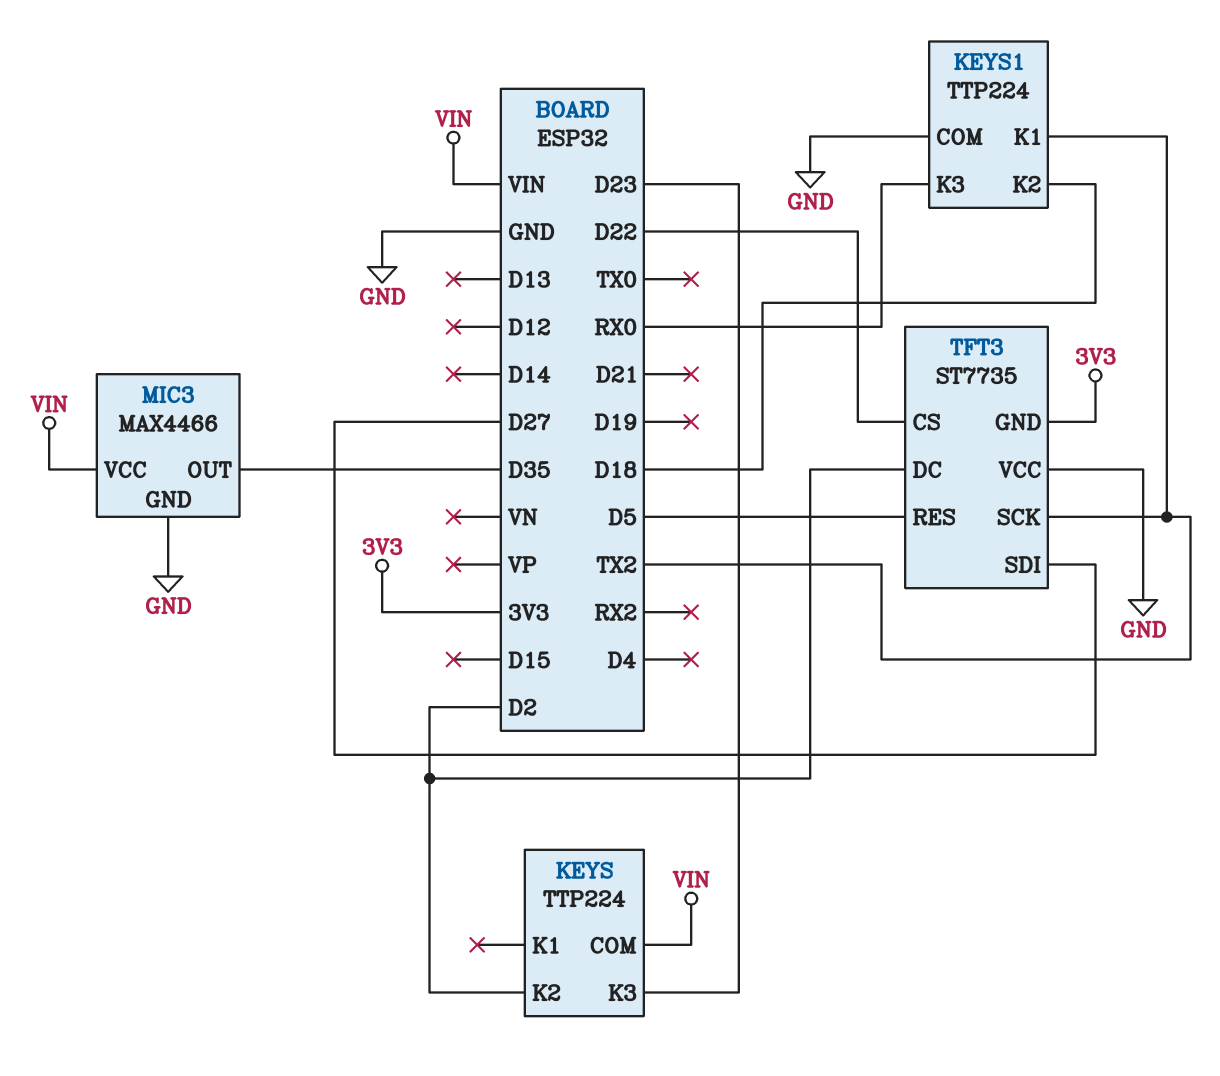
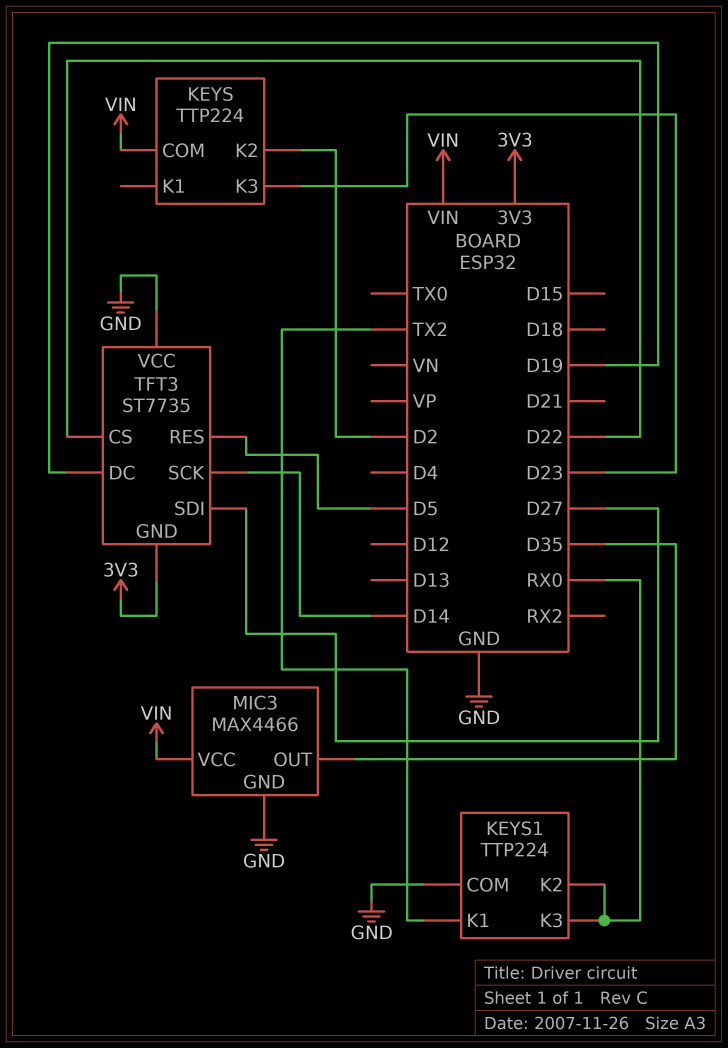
KEYS1 pin K2: D18 -> RX0
TFT3 pin DC: D2 -> D19
TFT3 pin SCK: TX2 -> D14

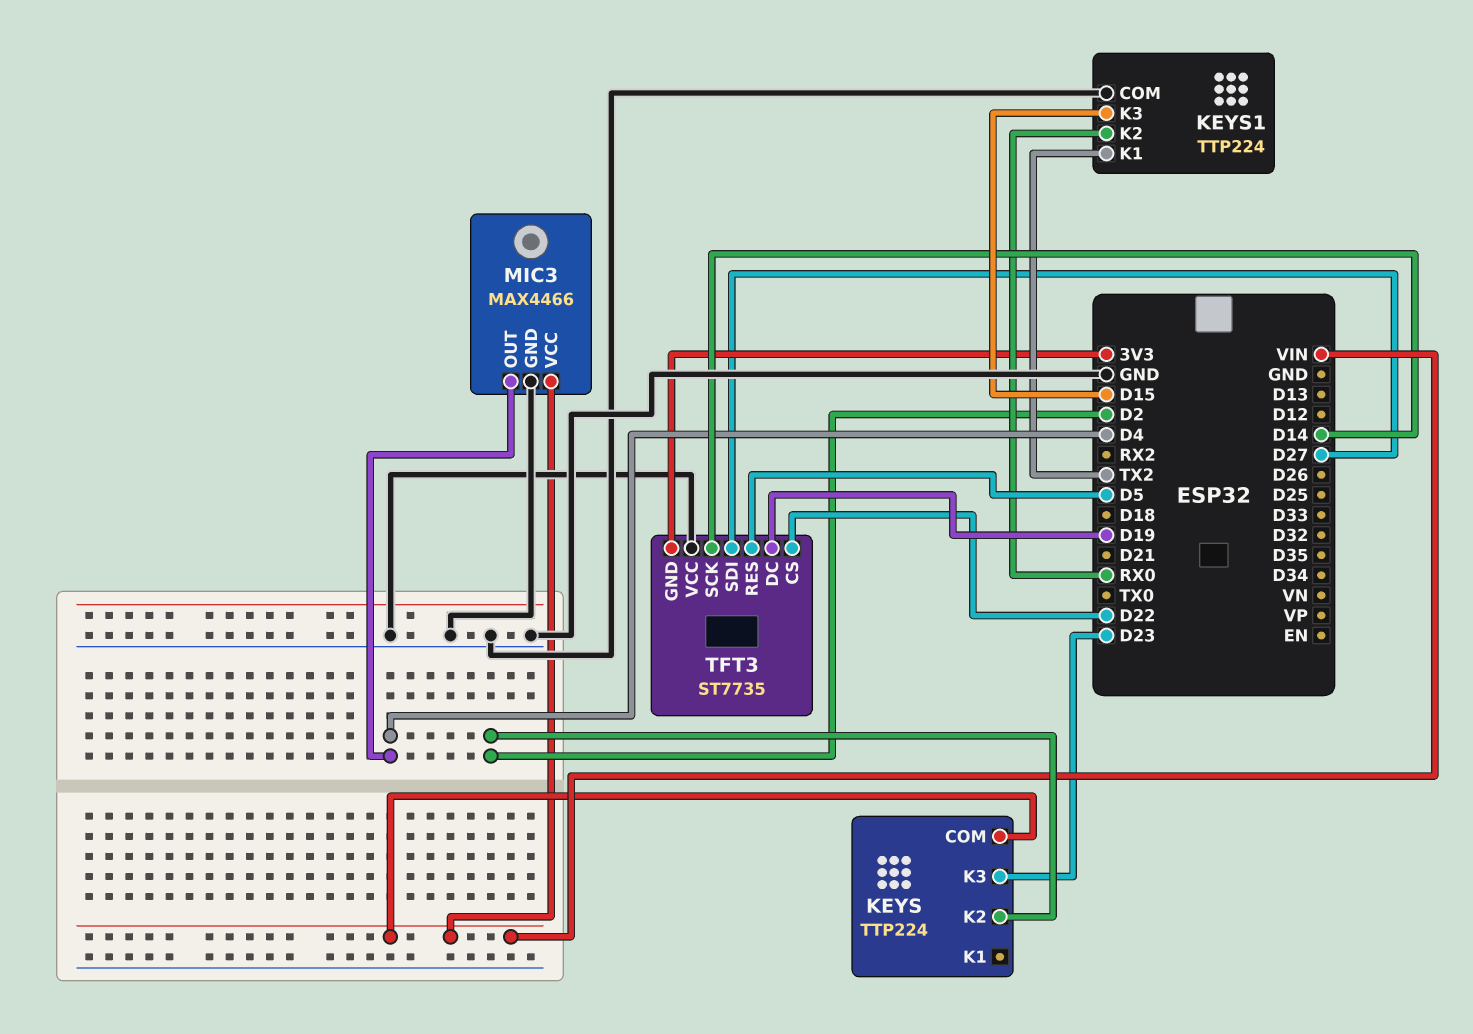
KEYS1 pin K3: RX0 -> D15
MIC3 pin OUT: D35 -> D4

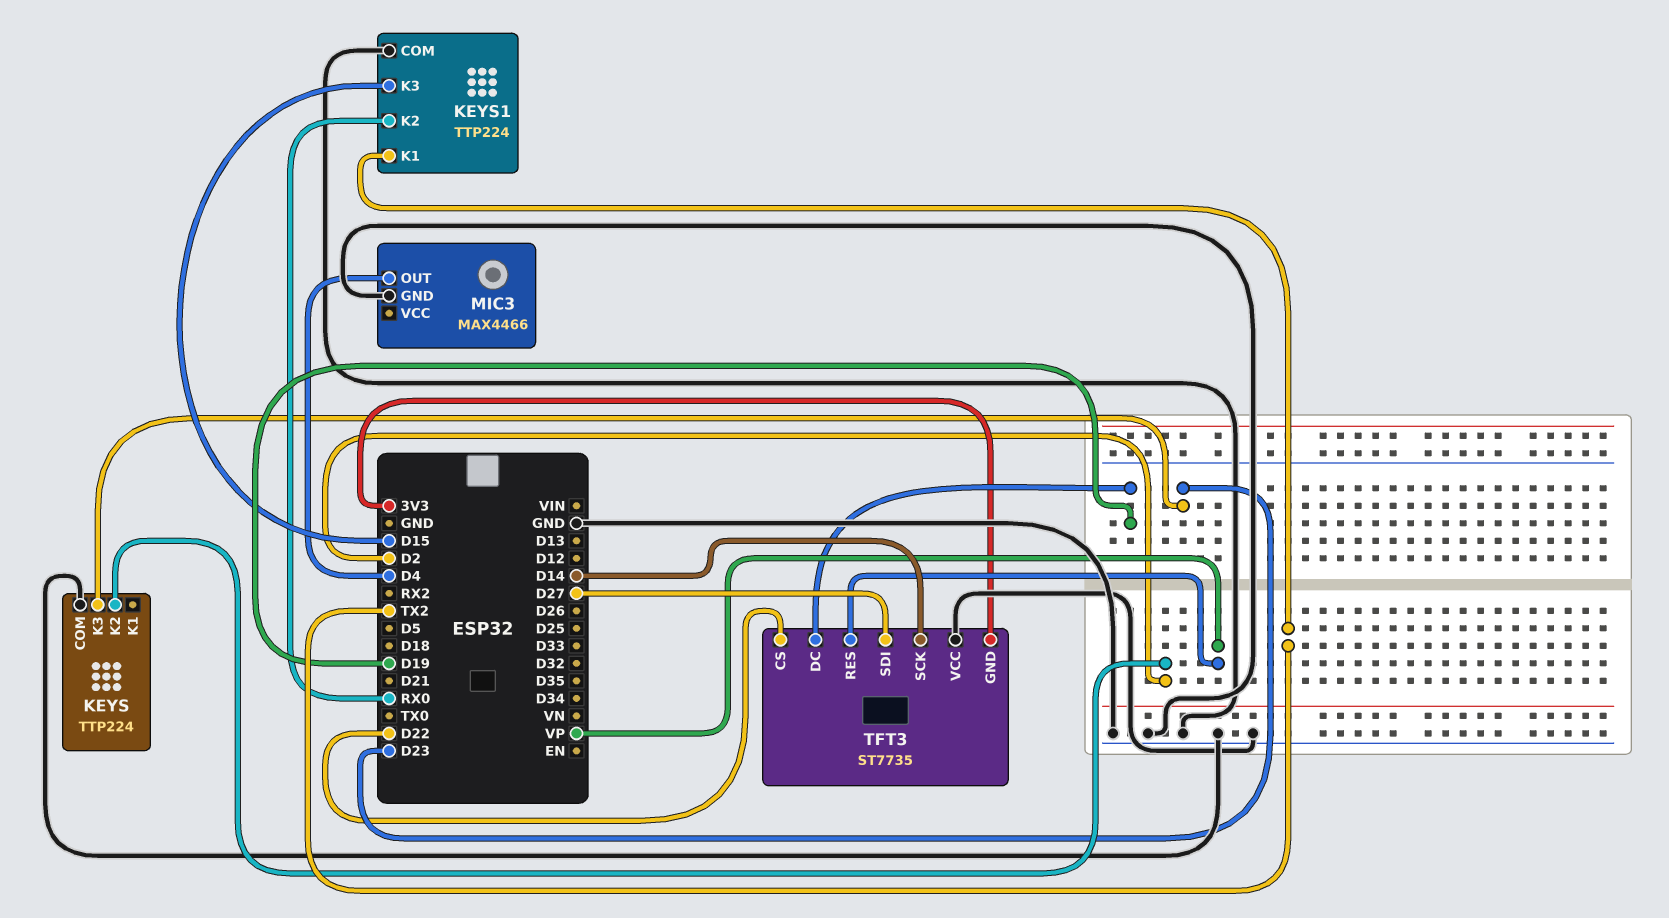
KEYS pin COM: VIN -> GND
MIC3 pin VCC: VIN -> none
TFT3 pin RES: D5 -> VP

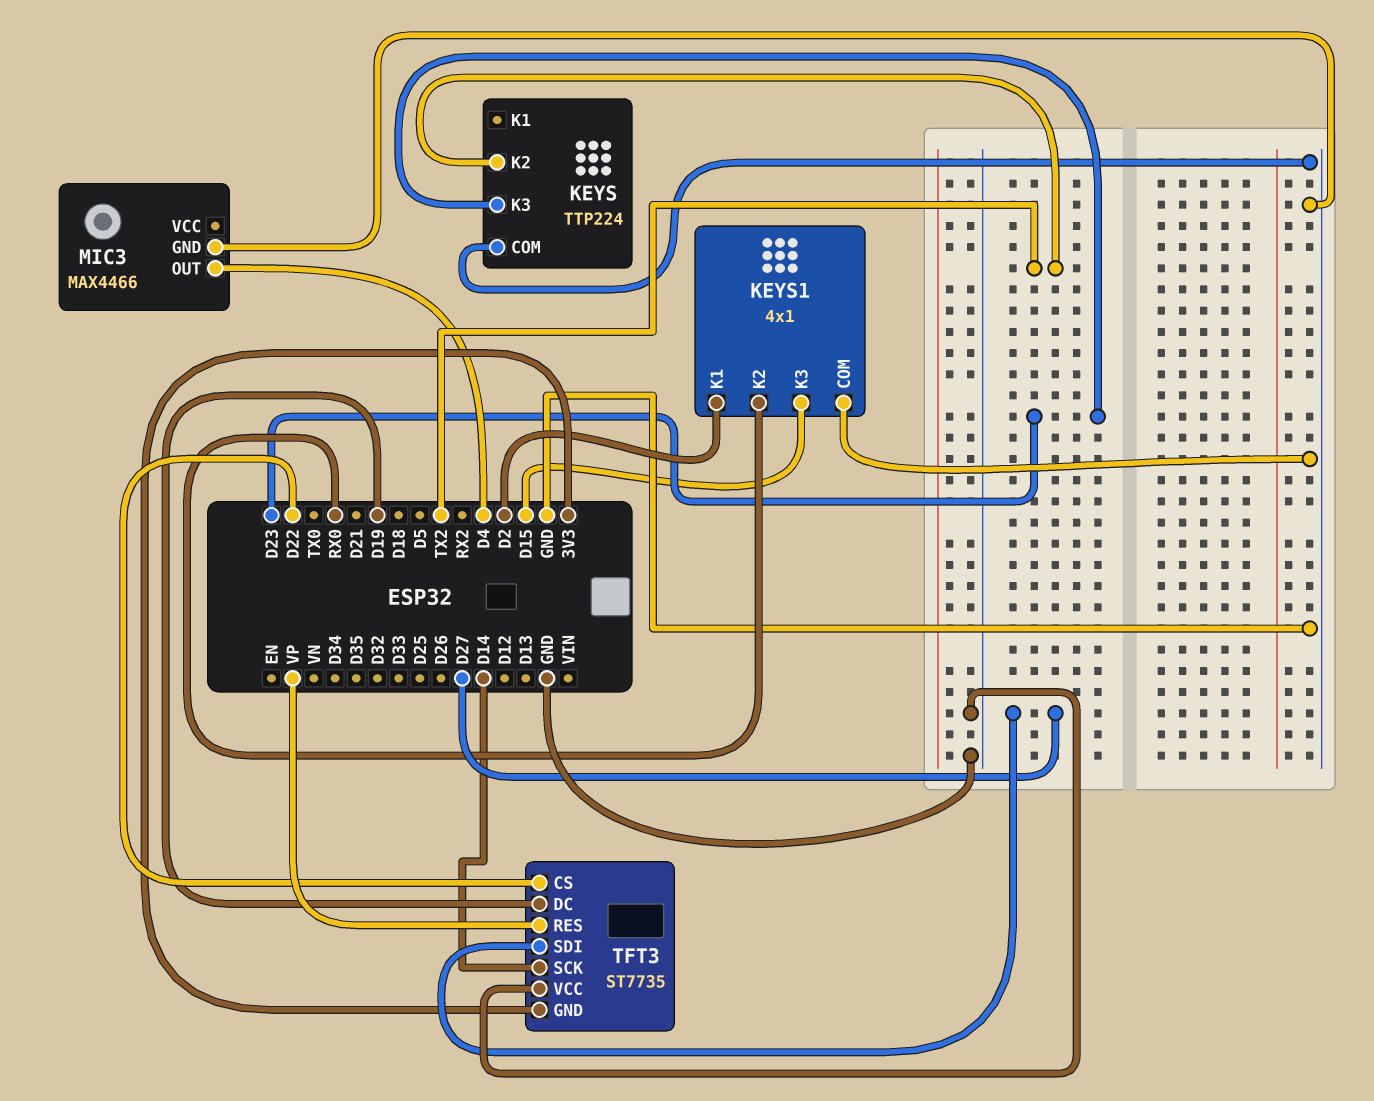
KEYS pin K2: D2 -> TX2
KEYS1: TTP224 -> 4x1
KEYS1 pin K1: TX2 -> D2

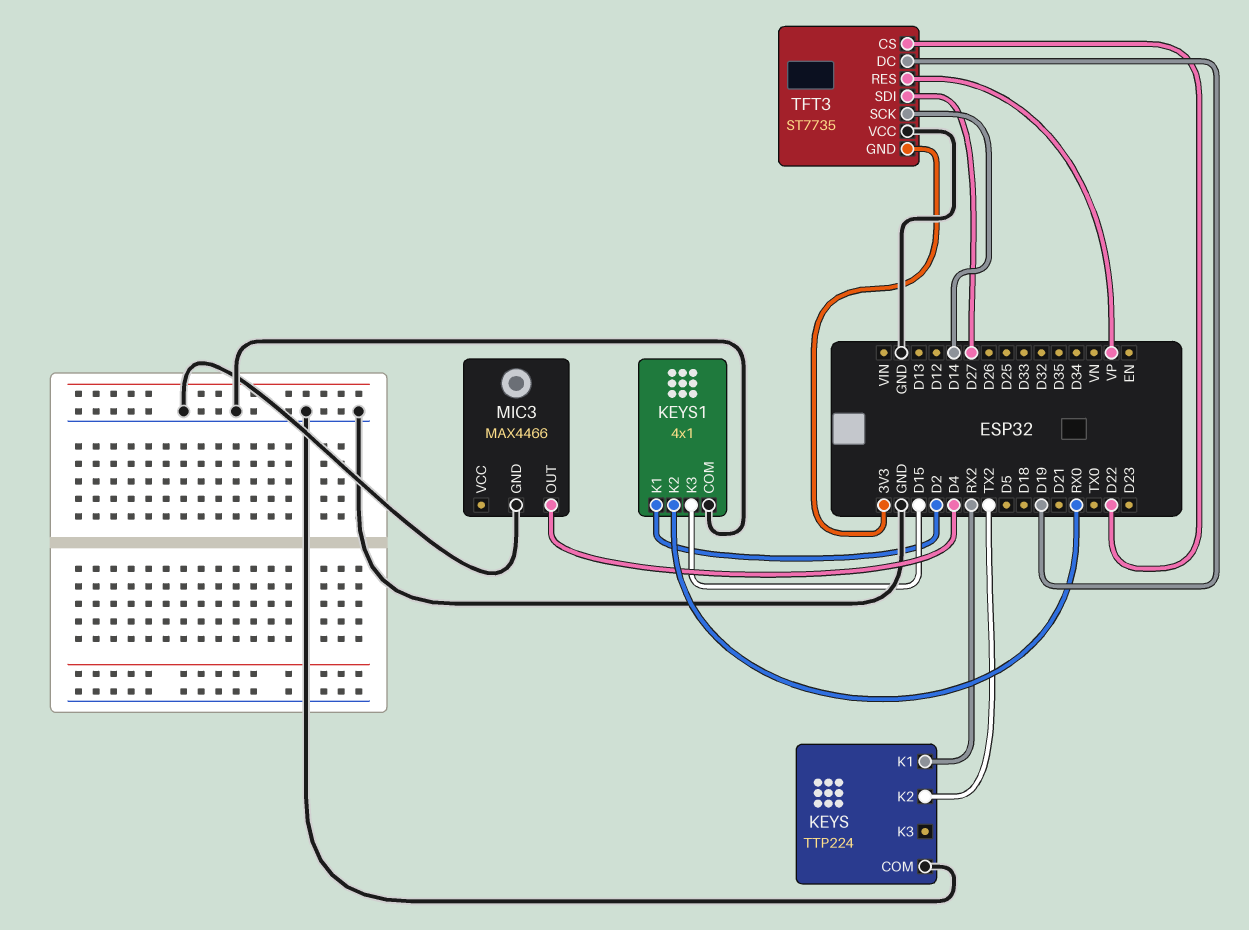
KEYS pin K1: none -> RX2
KEYS pin K3: D23 -> none

